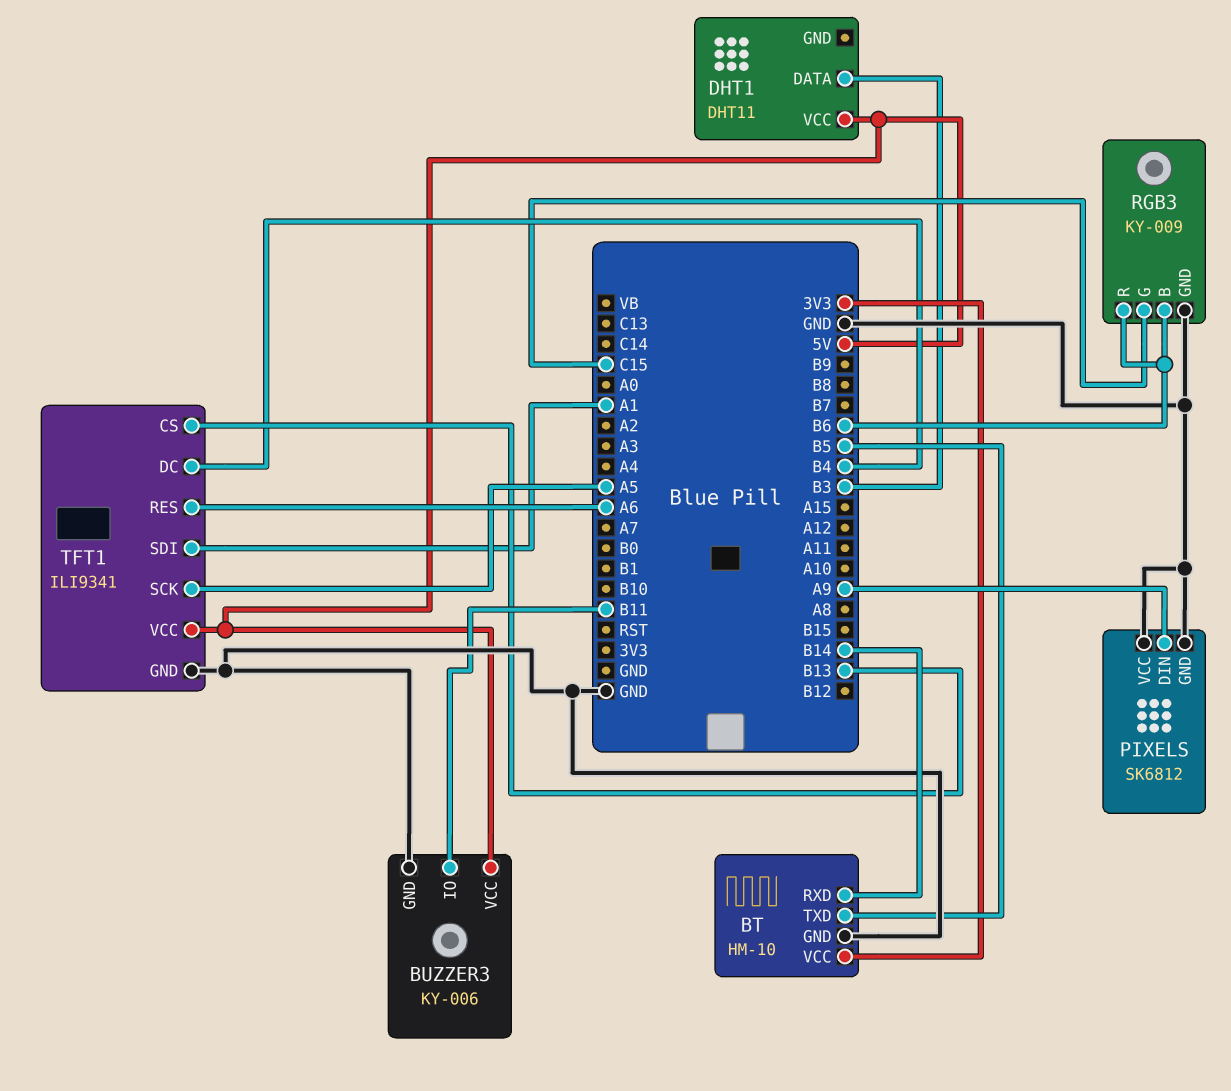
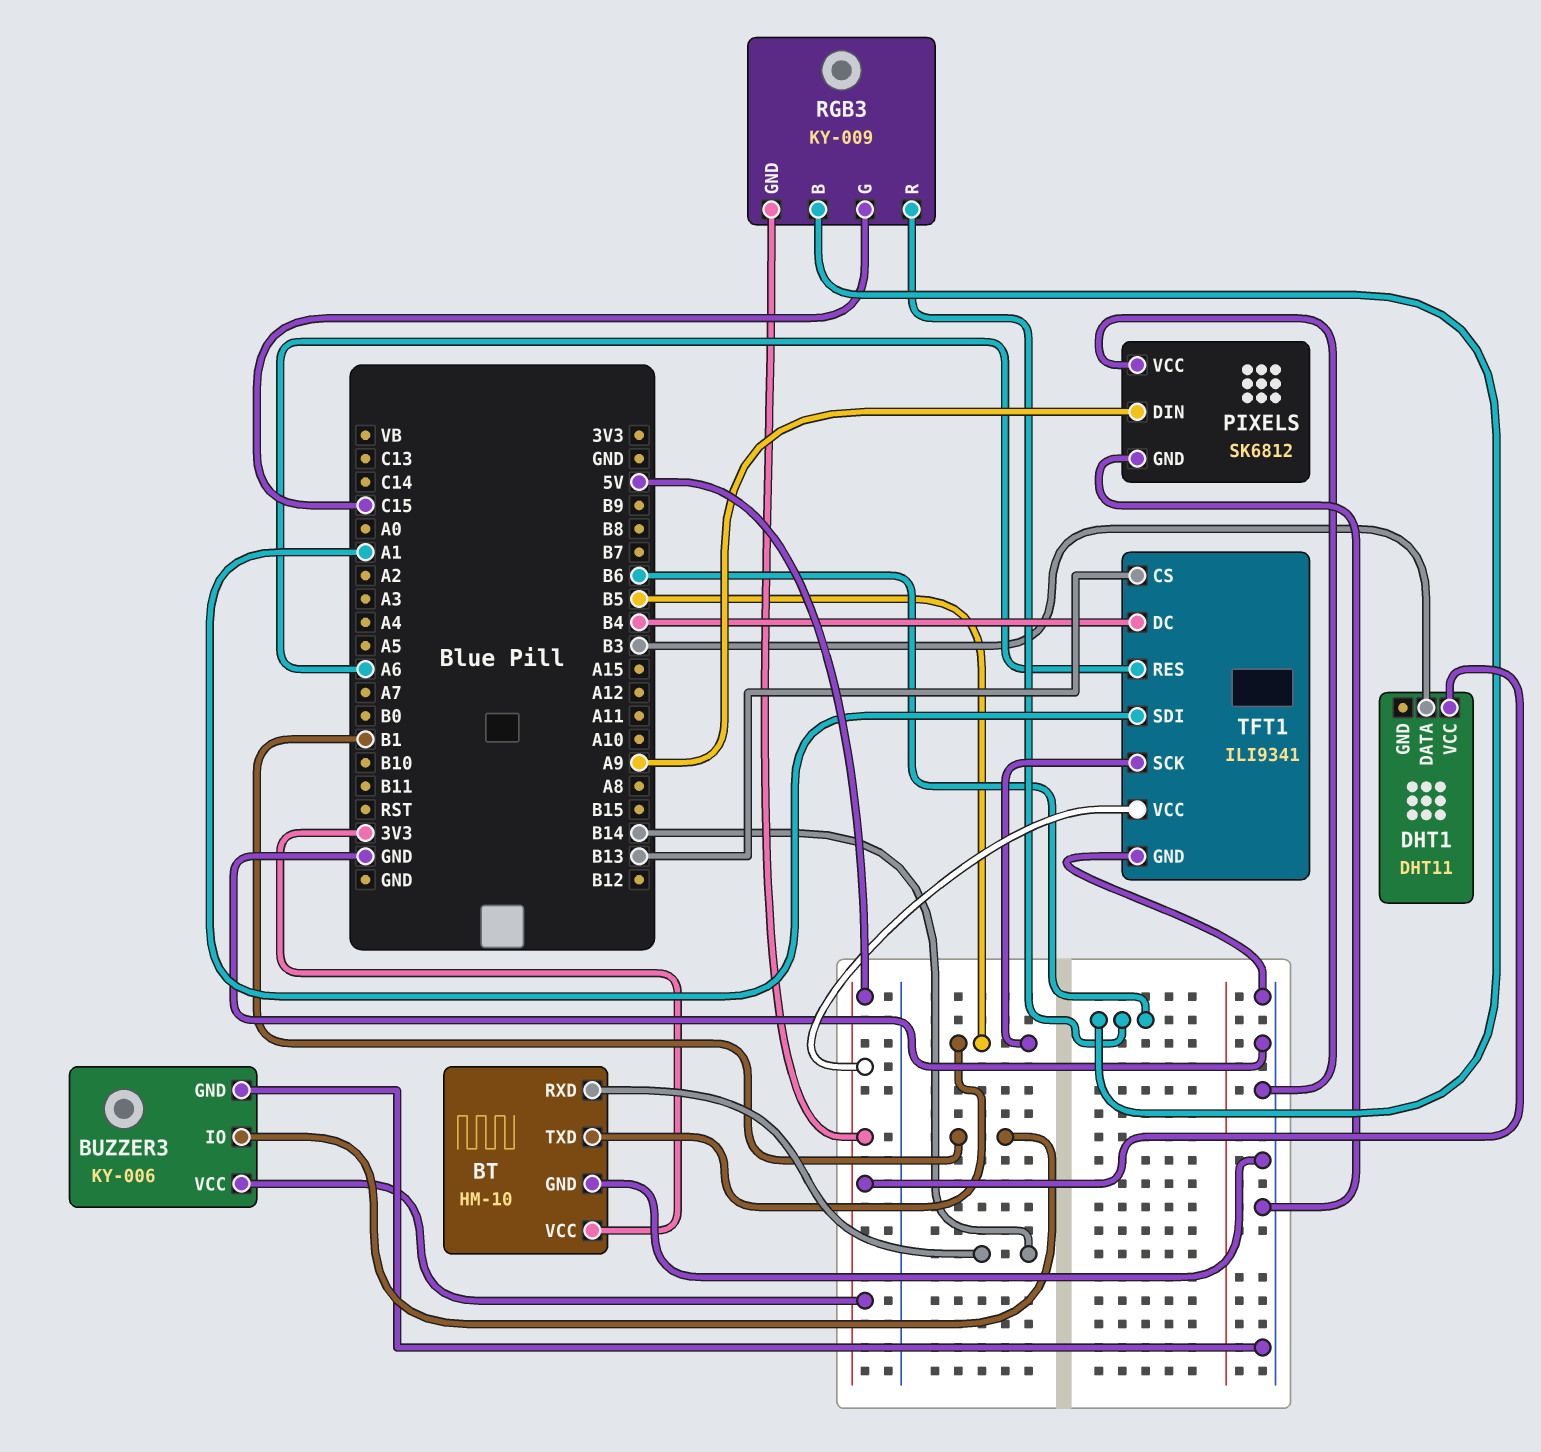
BUZZER3 pin IO: B11 -> B1
RGB3 pin GND: GND -> 5V
TFT1 pin SCK: A5 -> B5

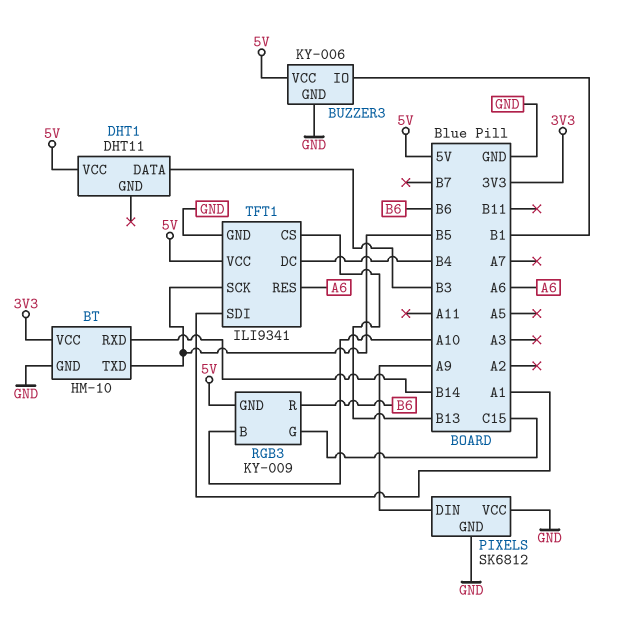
RGB3 pin B: B6 -> A10

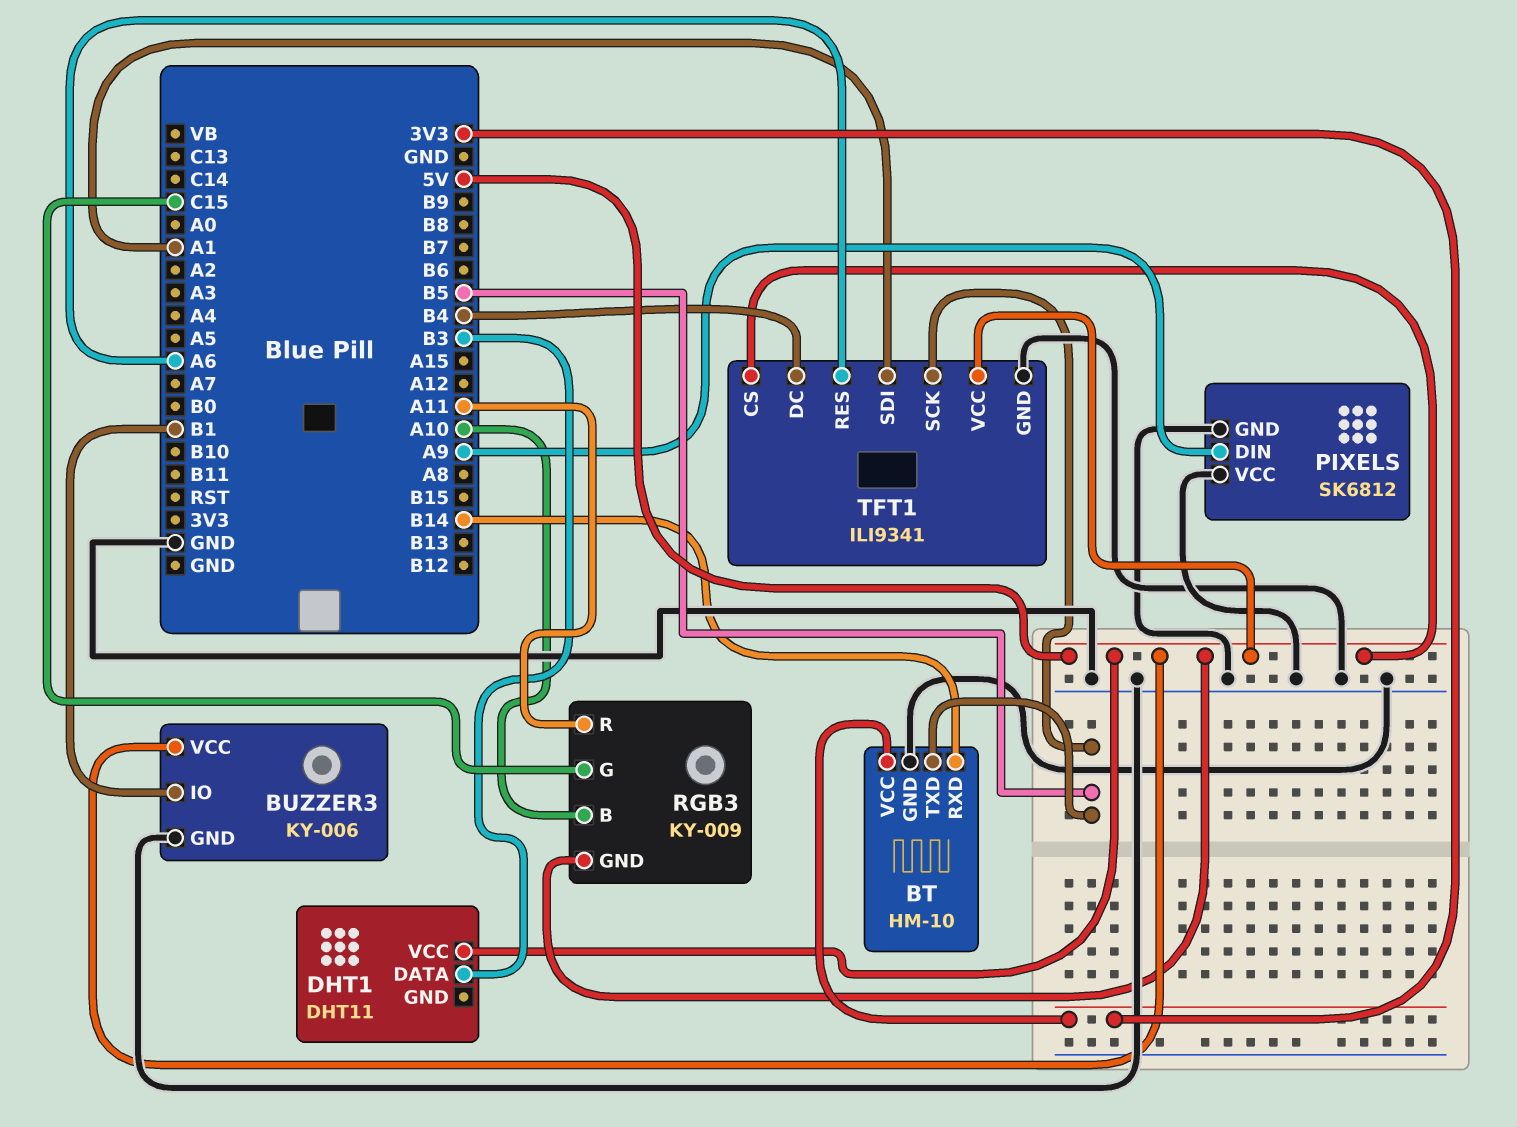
RGB3 pin R: B6 -> A11
TFT1 pin CS: B13 -> 5V

